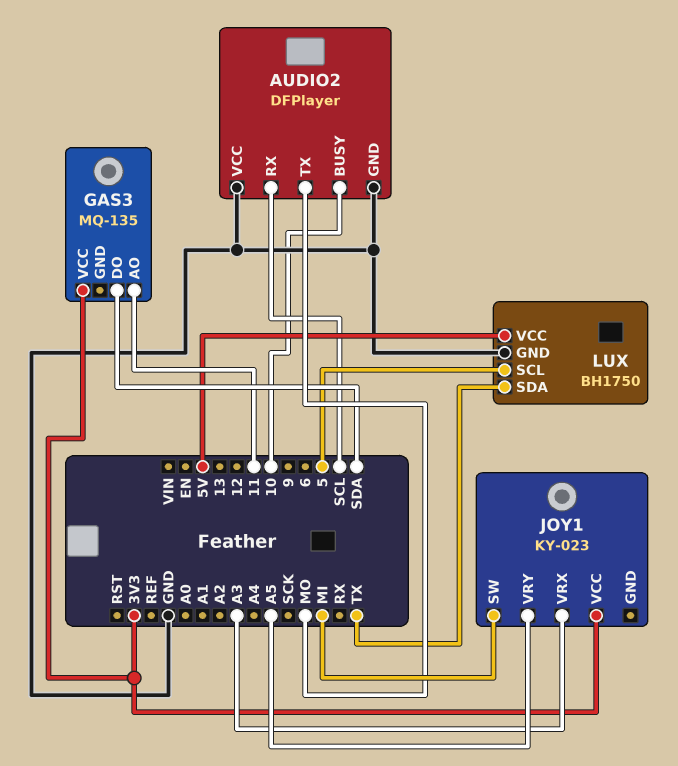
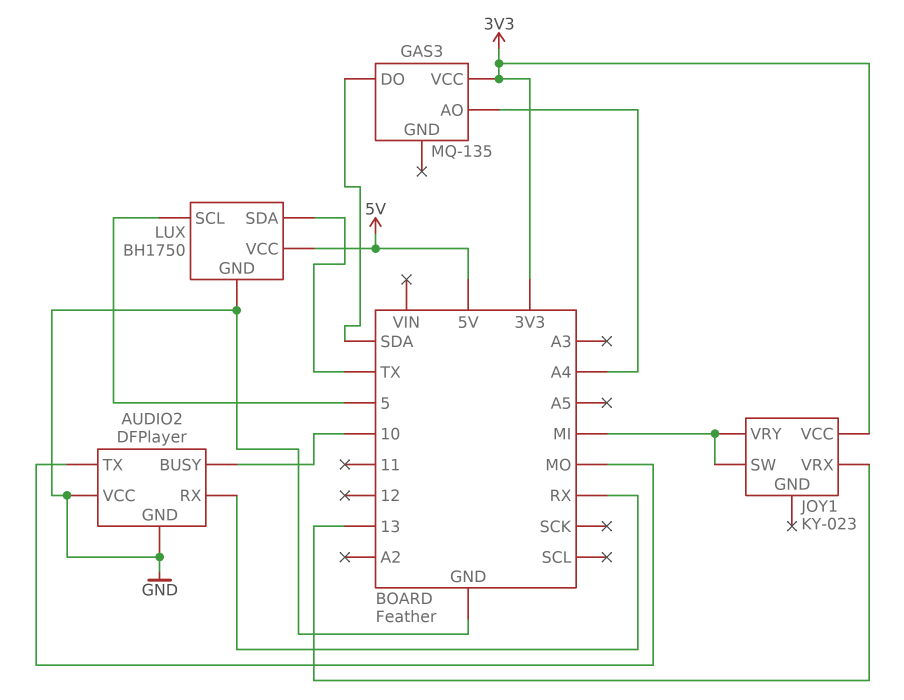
AUDIO2 pin RX: SCL -> RX
GAS3 pin AO: 11 -> A4
JOY1 pin VRX: A3 -> 13
JOY1 pin VRY: A5 -> MI

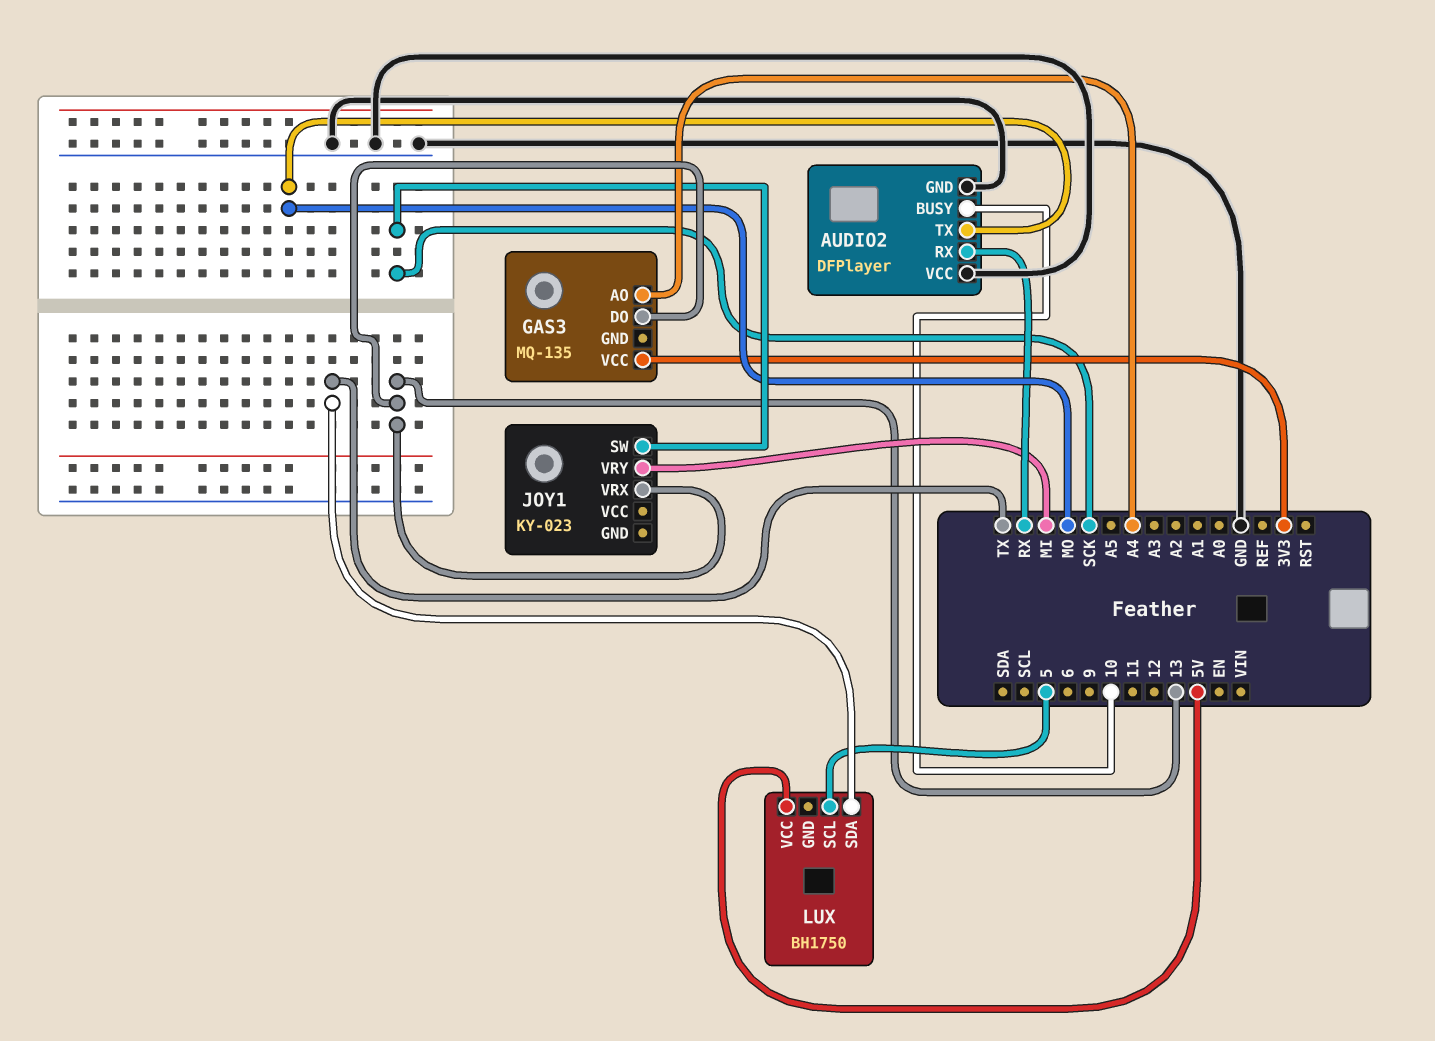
GAS3 pin DO: SDA -> 13
JOY1 pin SW: MI -> SCK
JOY1 pin VCC: 3V3 -> none
LUX pin GND: GND -> none

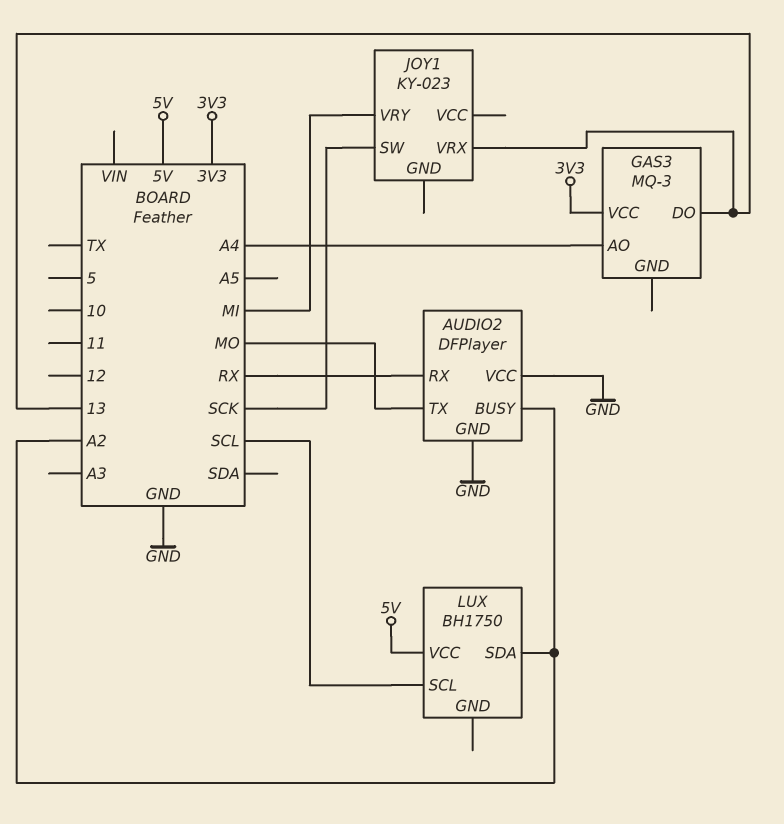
AUDIO2 pin BUSY: 10 -> A2
GAS3: MQ-135 -> MQ-3
LUX pin SCL: 5 -> SCL
LUX pin SDA: TX -> A2

